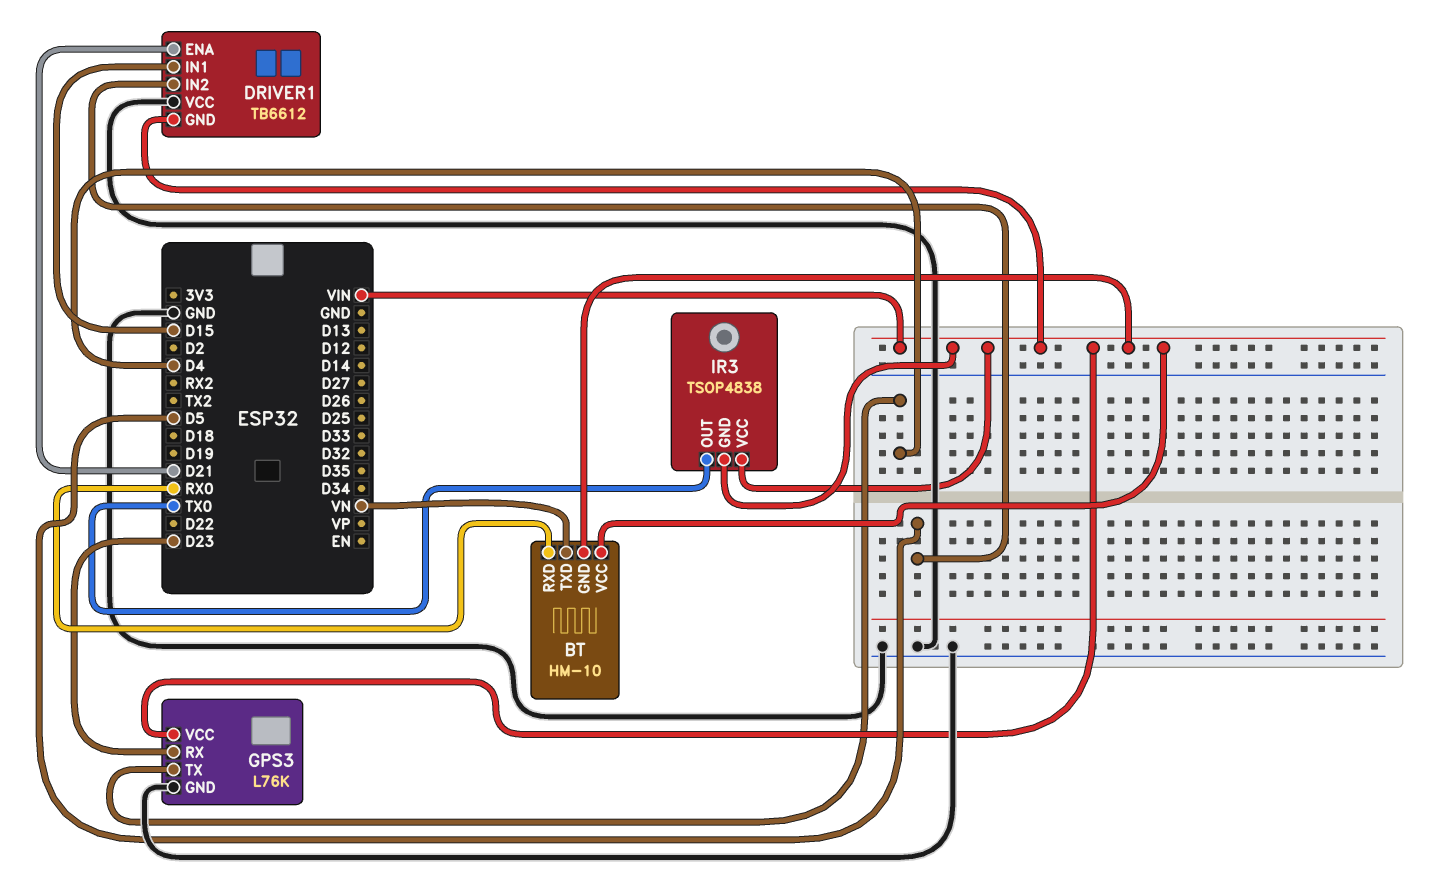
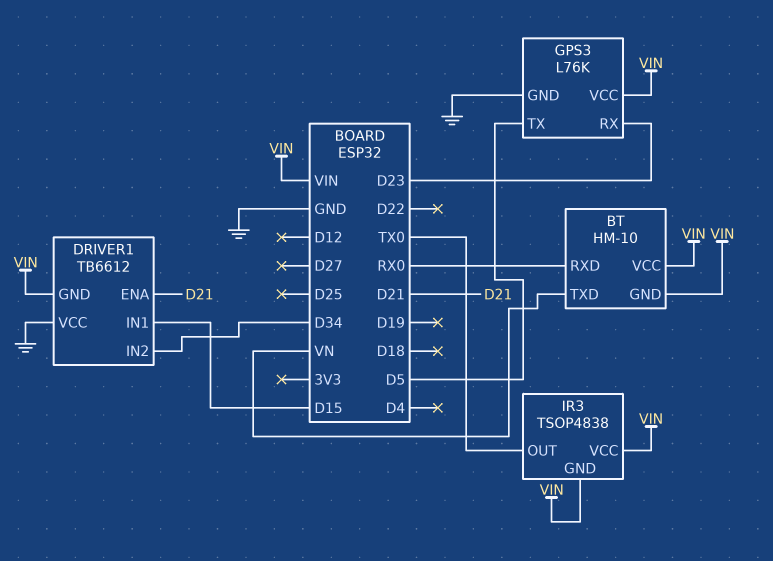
DRIVER1 pin IN2: D5 -> D34
GPS3 pin TX: D4 -> D5

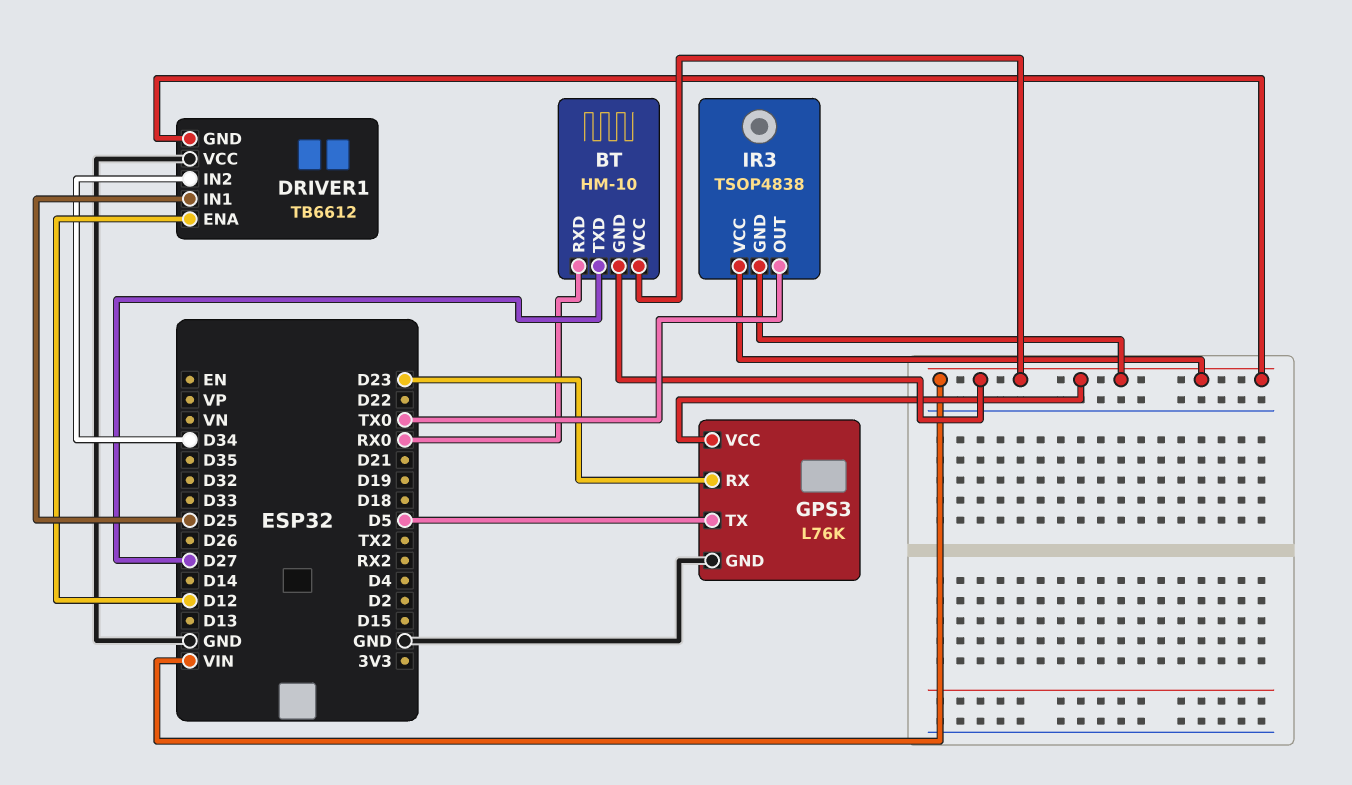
BT pin TXD: VN -> D27
DRIVER1 pin ENA: D21 -> D12
DRIVER1 pin IN1: D15 -> D25

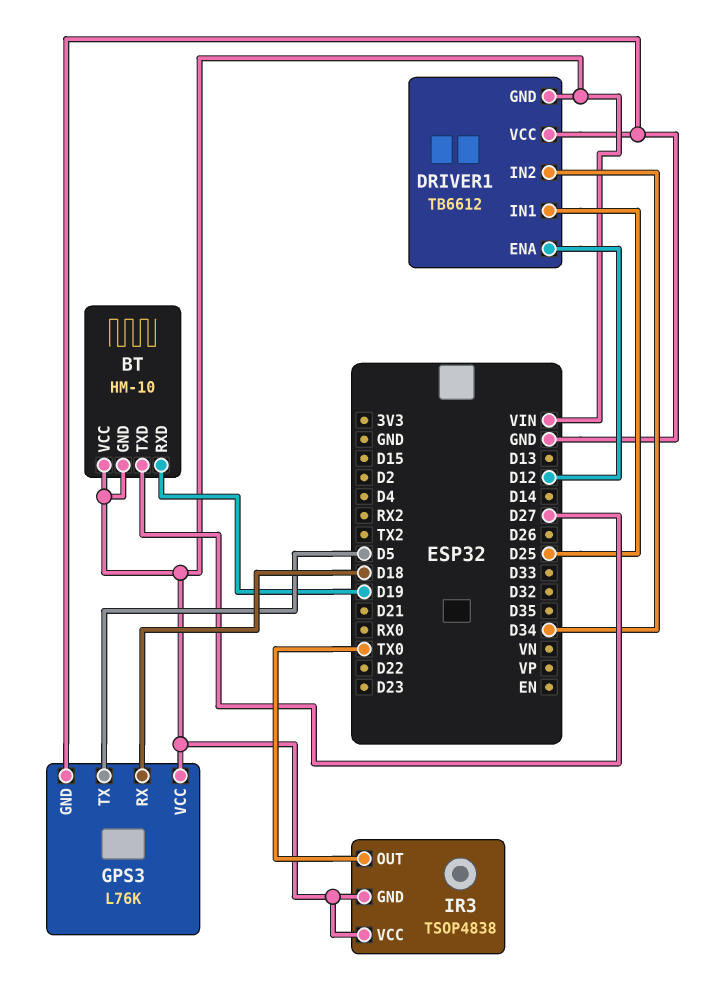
BT pin RXD: RX0 -> D19
GPS3 pin RX: D23 -> D18

